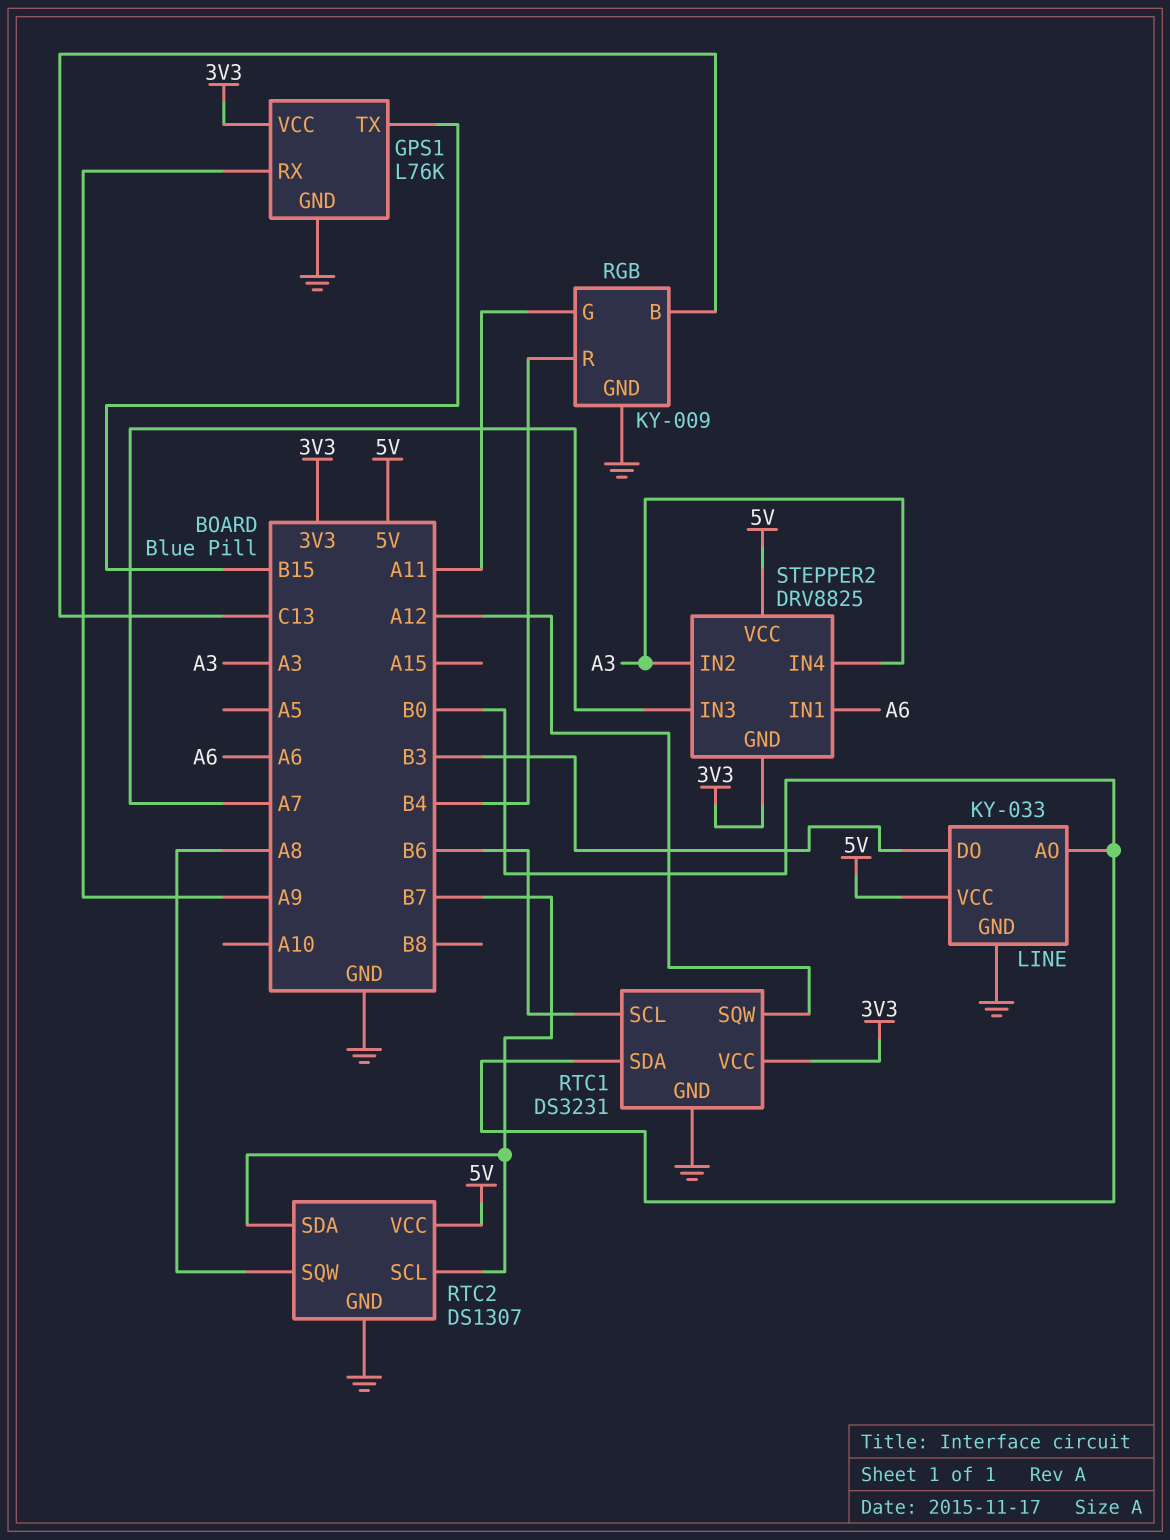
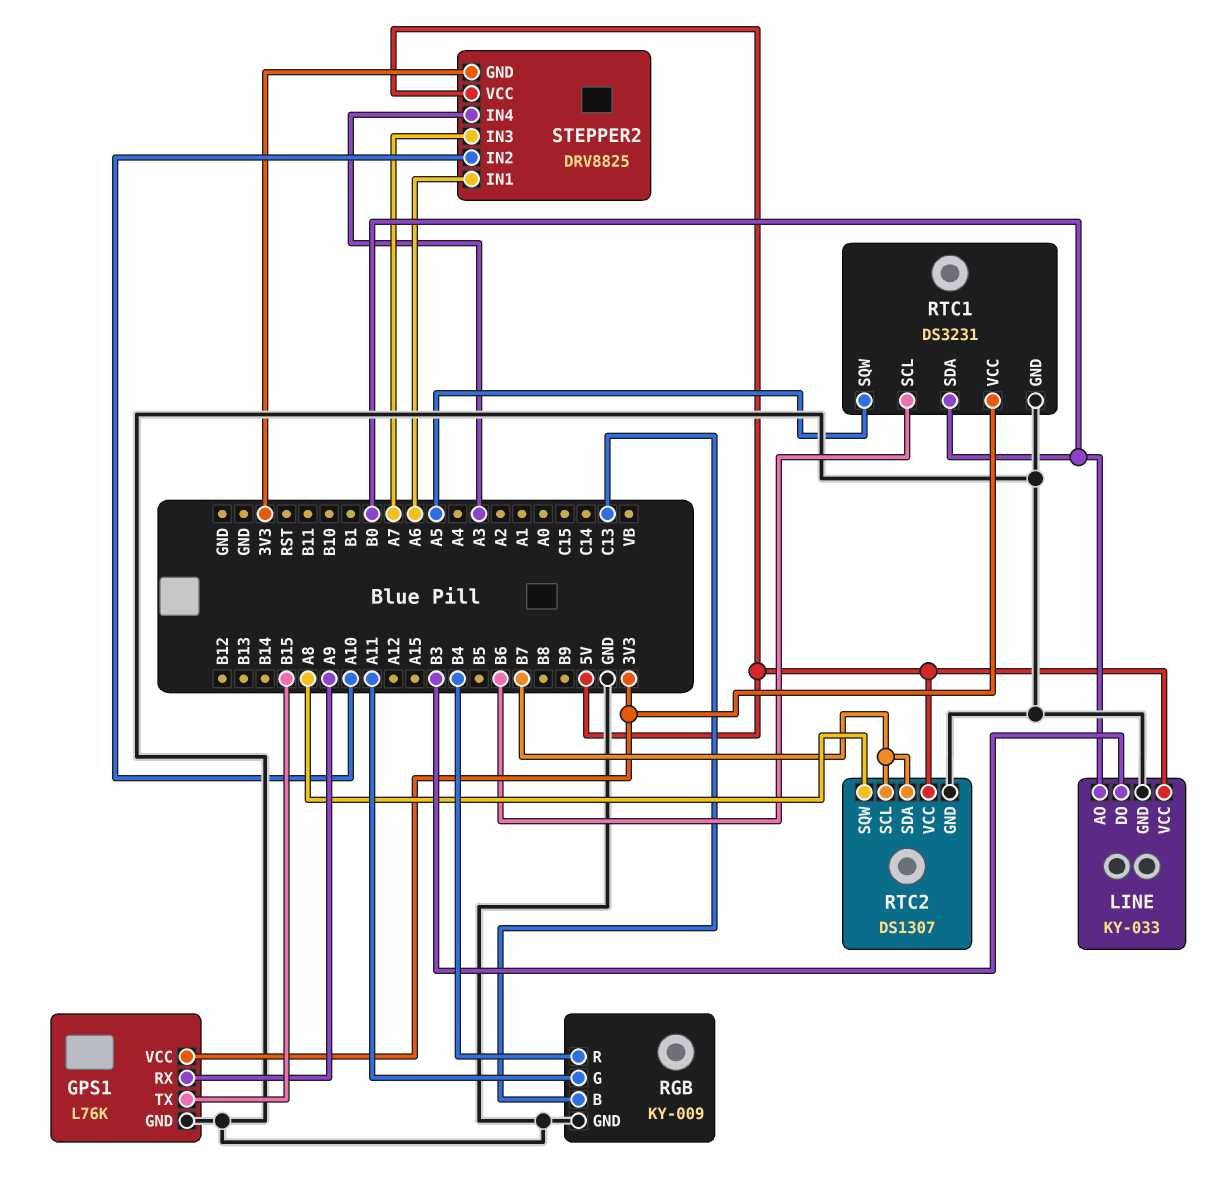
RTC1 pin SQW: A12 -> A5
STEPPER2 pin IN2: A3 -> A10

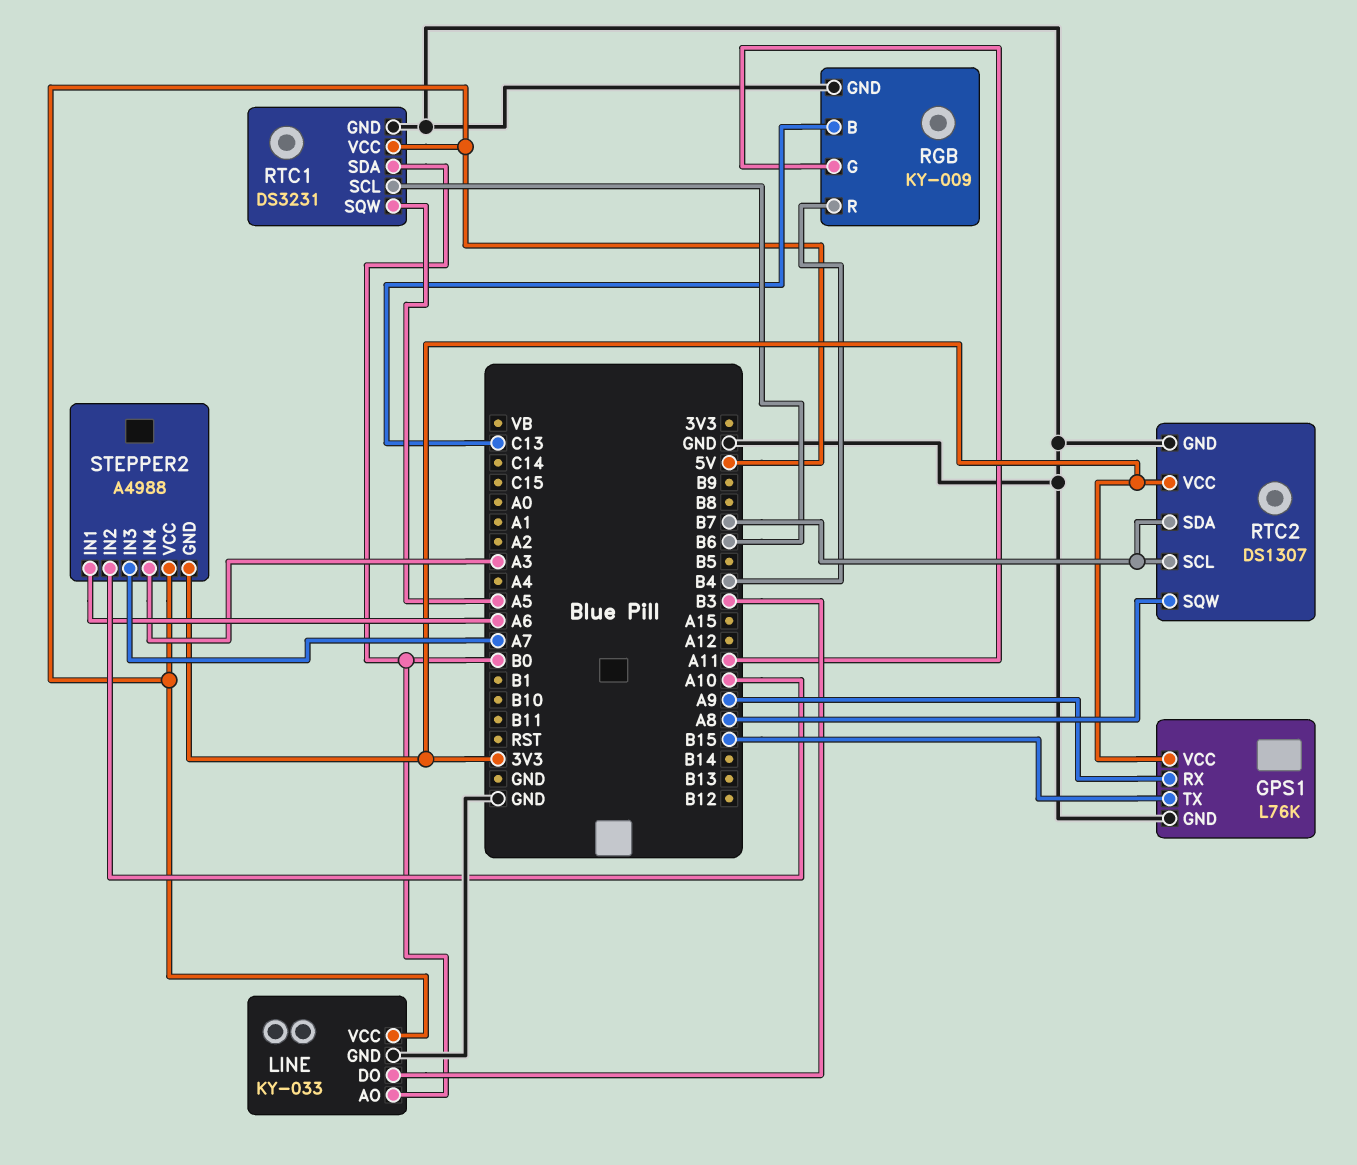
RTC1 pin VCC: 3V3 -> 5V
RTC2 pin VCC: 5V -> 3V3
STEPPER2: DRV8825 -> A4988

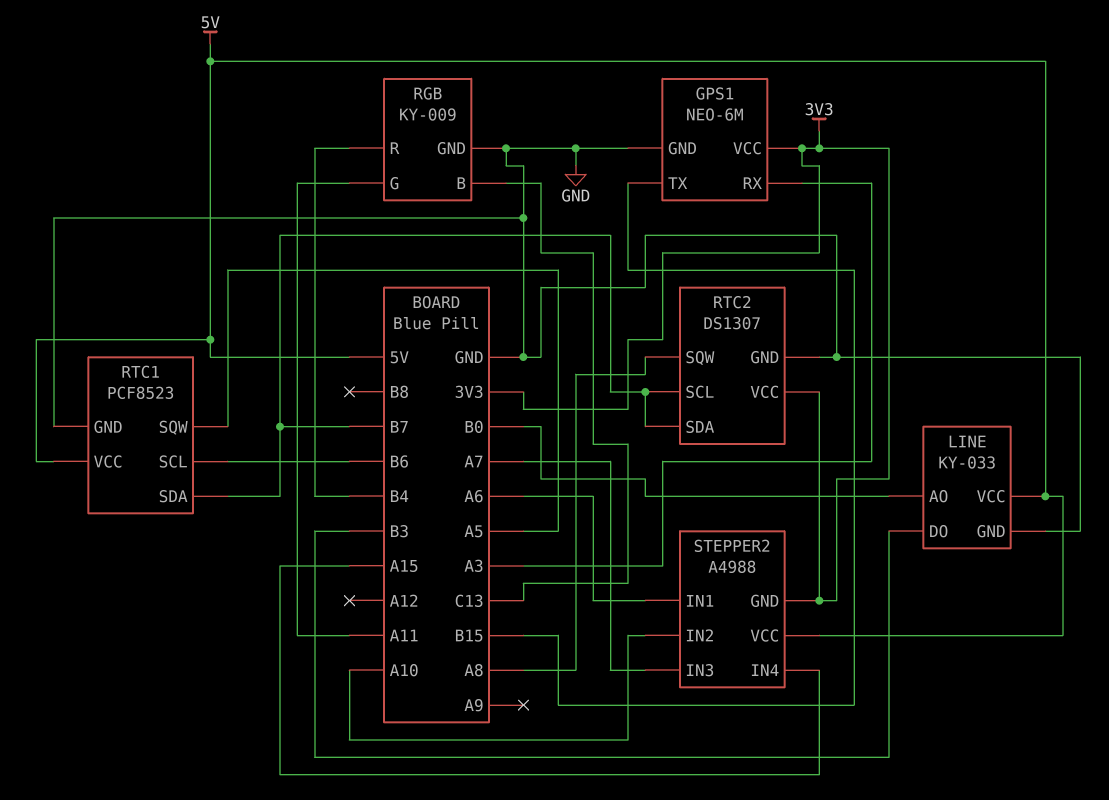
GPS1: L76K -> NEO-6M
GPS1 pin RX: A9 -> A3
RTC1: DS3231 -> PCF8523
RTC1 pin SDA: B0 -> B7
STEPPER2 pin IN4: A3 -> A15

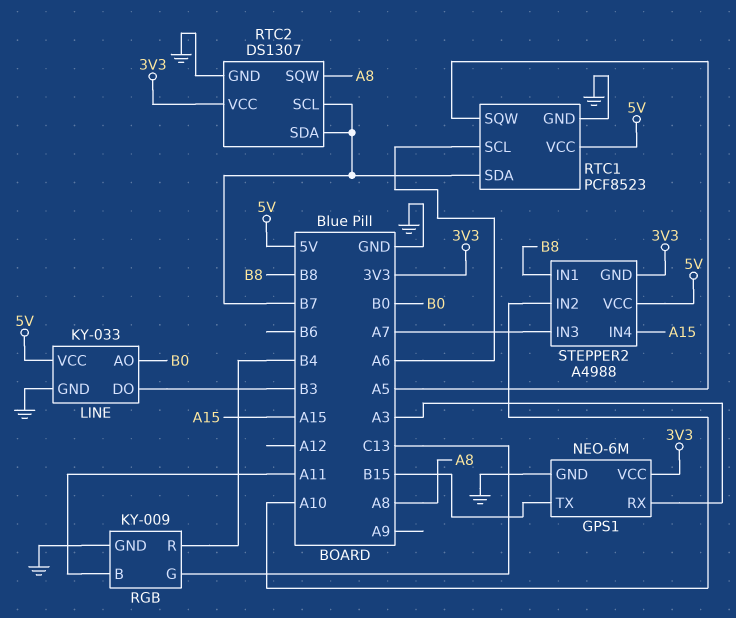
RGB pin B: C13 -> A11
RGB pin G: A11 -> C13
RTC1 pin SCL: B6 -> A6
STEPPER2 pin IN1: A6 -> B8

